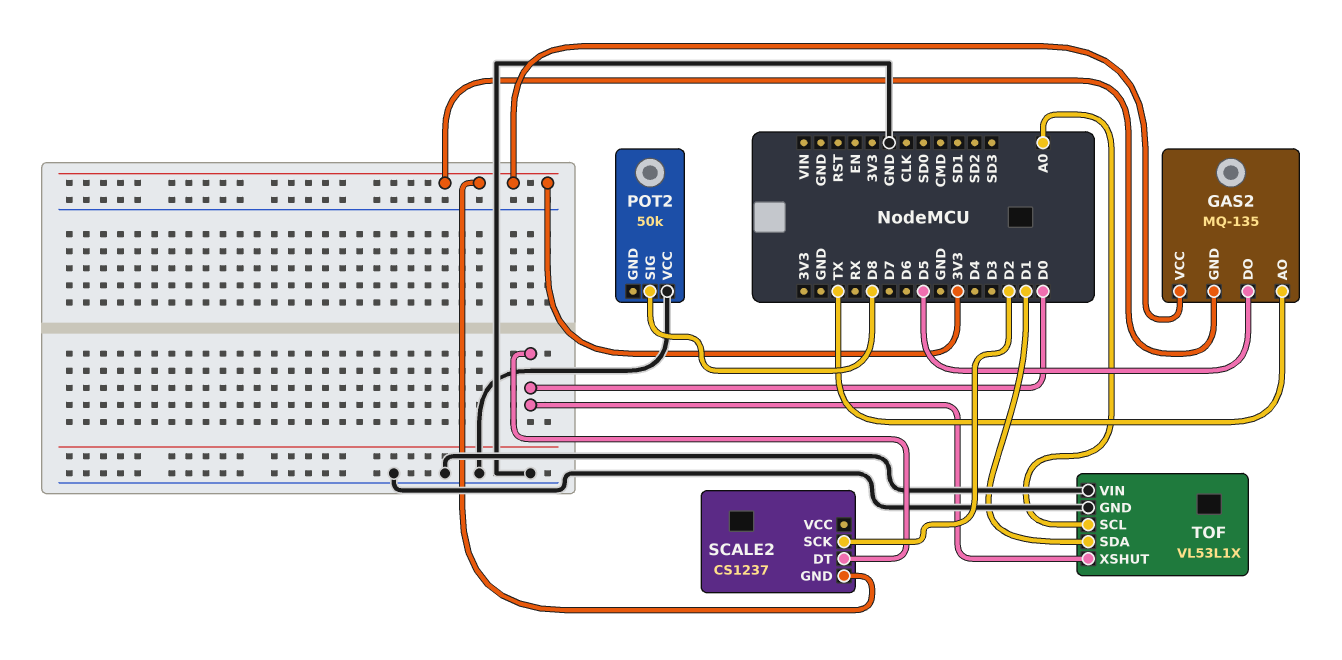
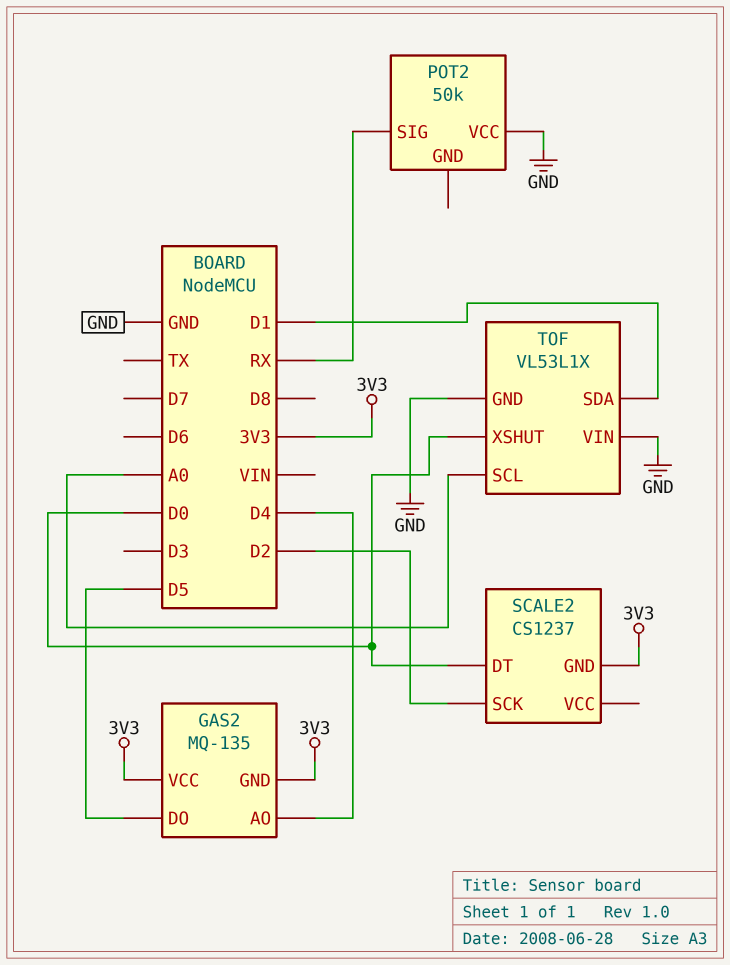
GAS2 pin AO: TX -> D4
POT2 pin SIG: D8 -> RX

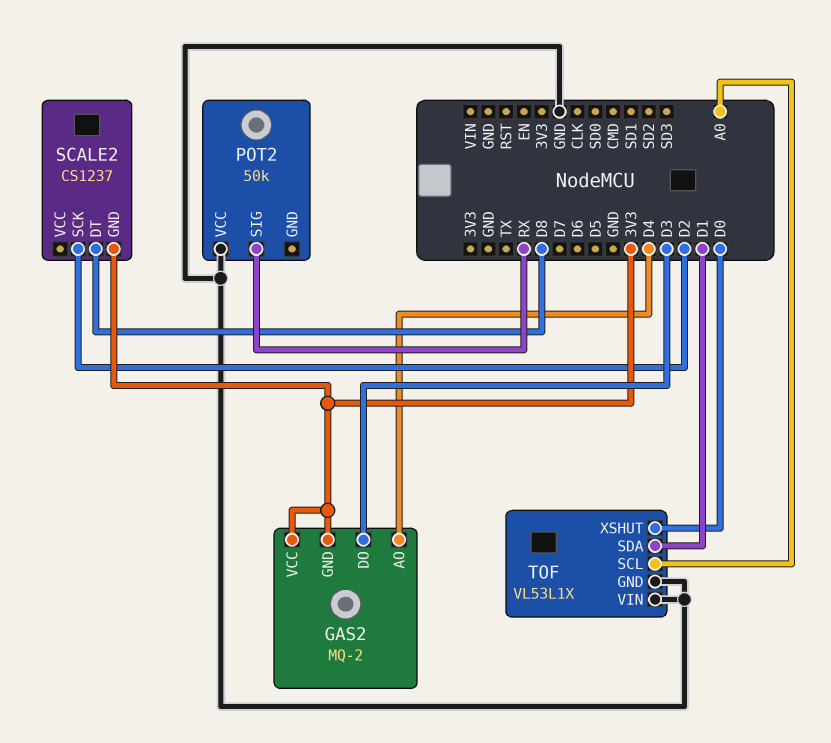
GAS2: MQ-135 -> MQ-2
GAS2 pin DO: D5 -> D3
SCALE2 pin DT: D0 -> D8

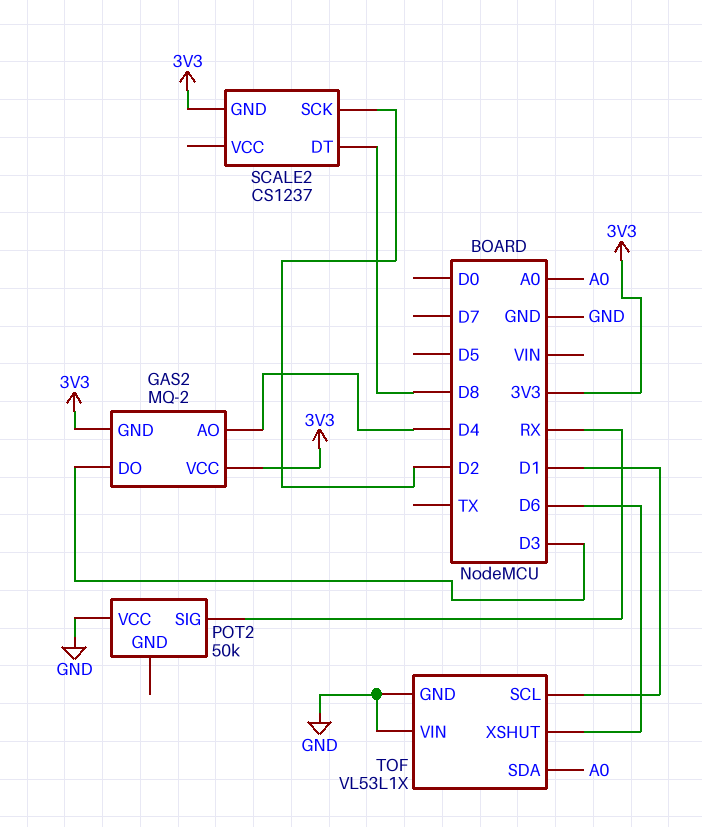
TOF pin SCL: A0 -> D1
TOF pin SDA: D1 -> A0
TOF pin XSHUT: D0 -> D6

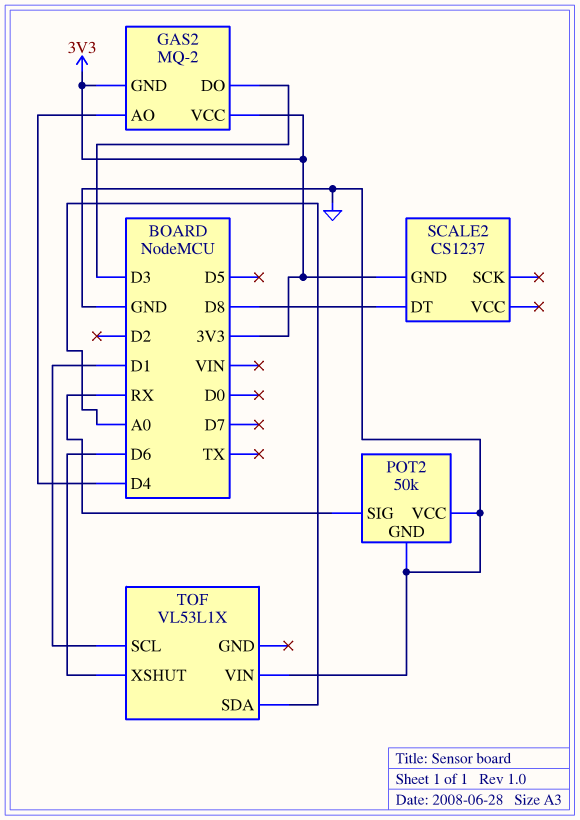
POT2 pin GND: none -> GND
SCALE2 pin SCK: D2 -> none
TOF pin GND: GND -> none

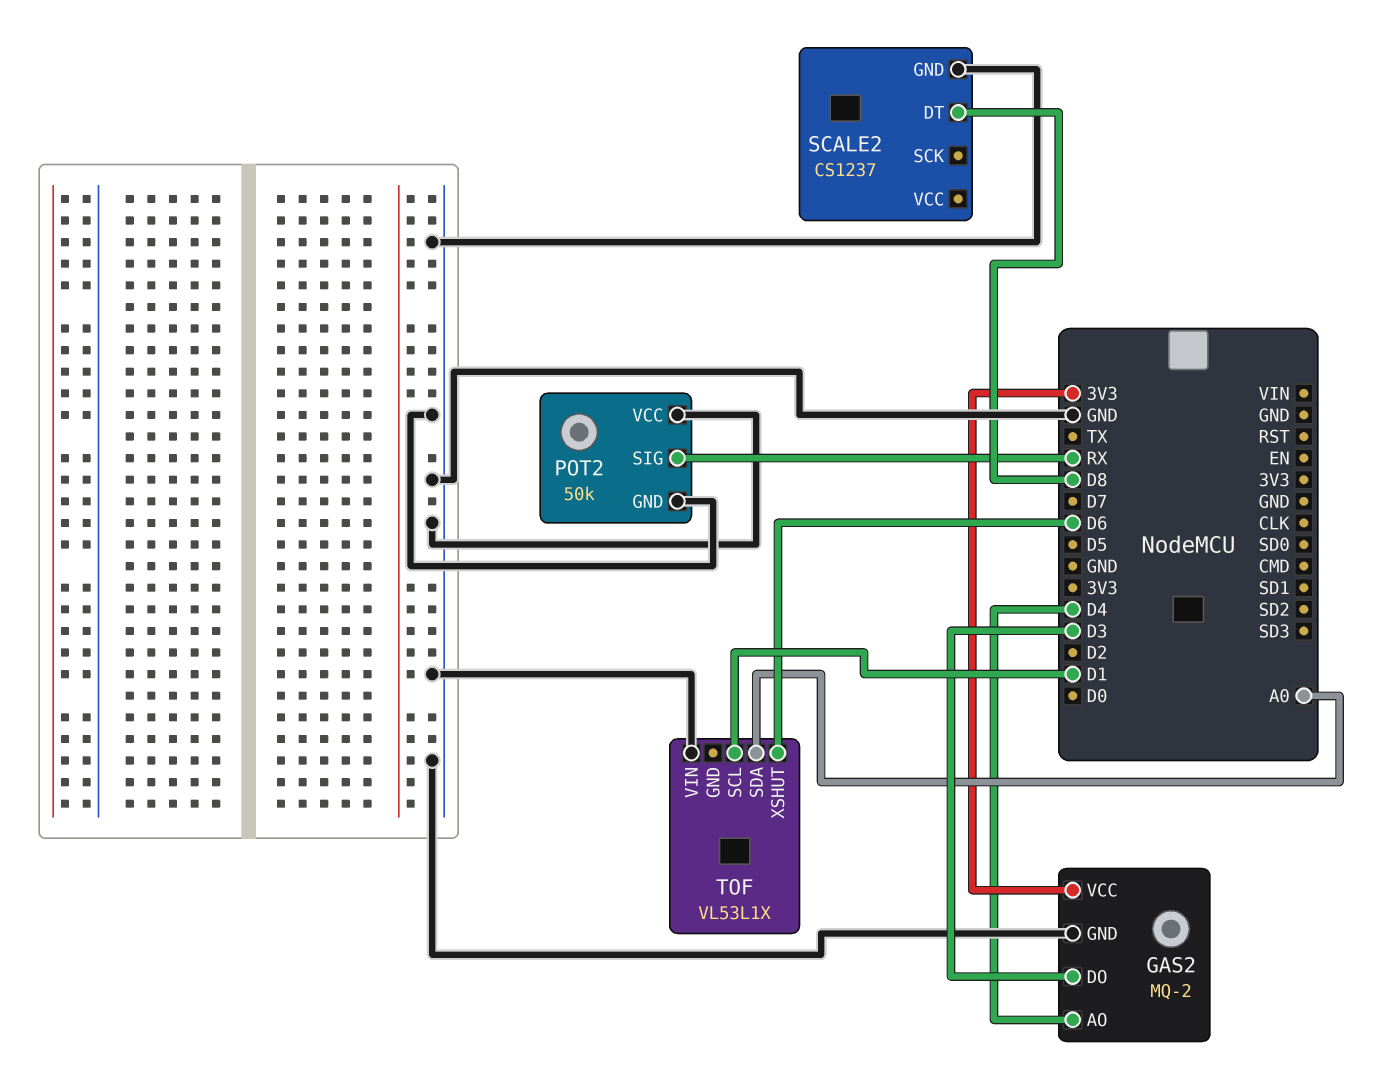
GAS2 pin GND: 3V3 -> GND
SCALE2 pin GND: 3V3 -> GND

